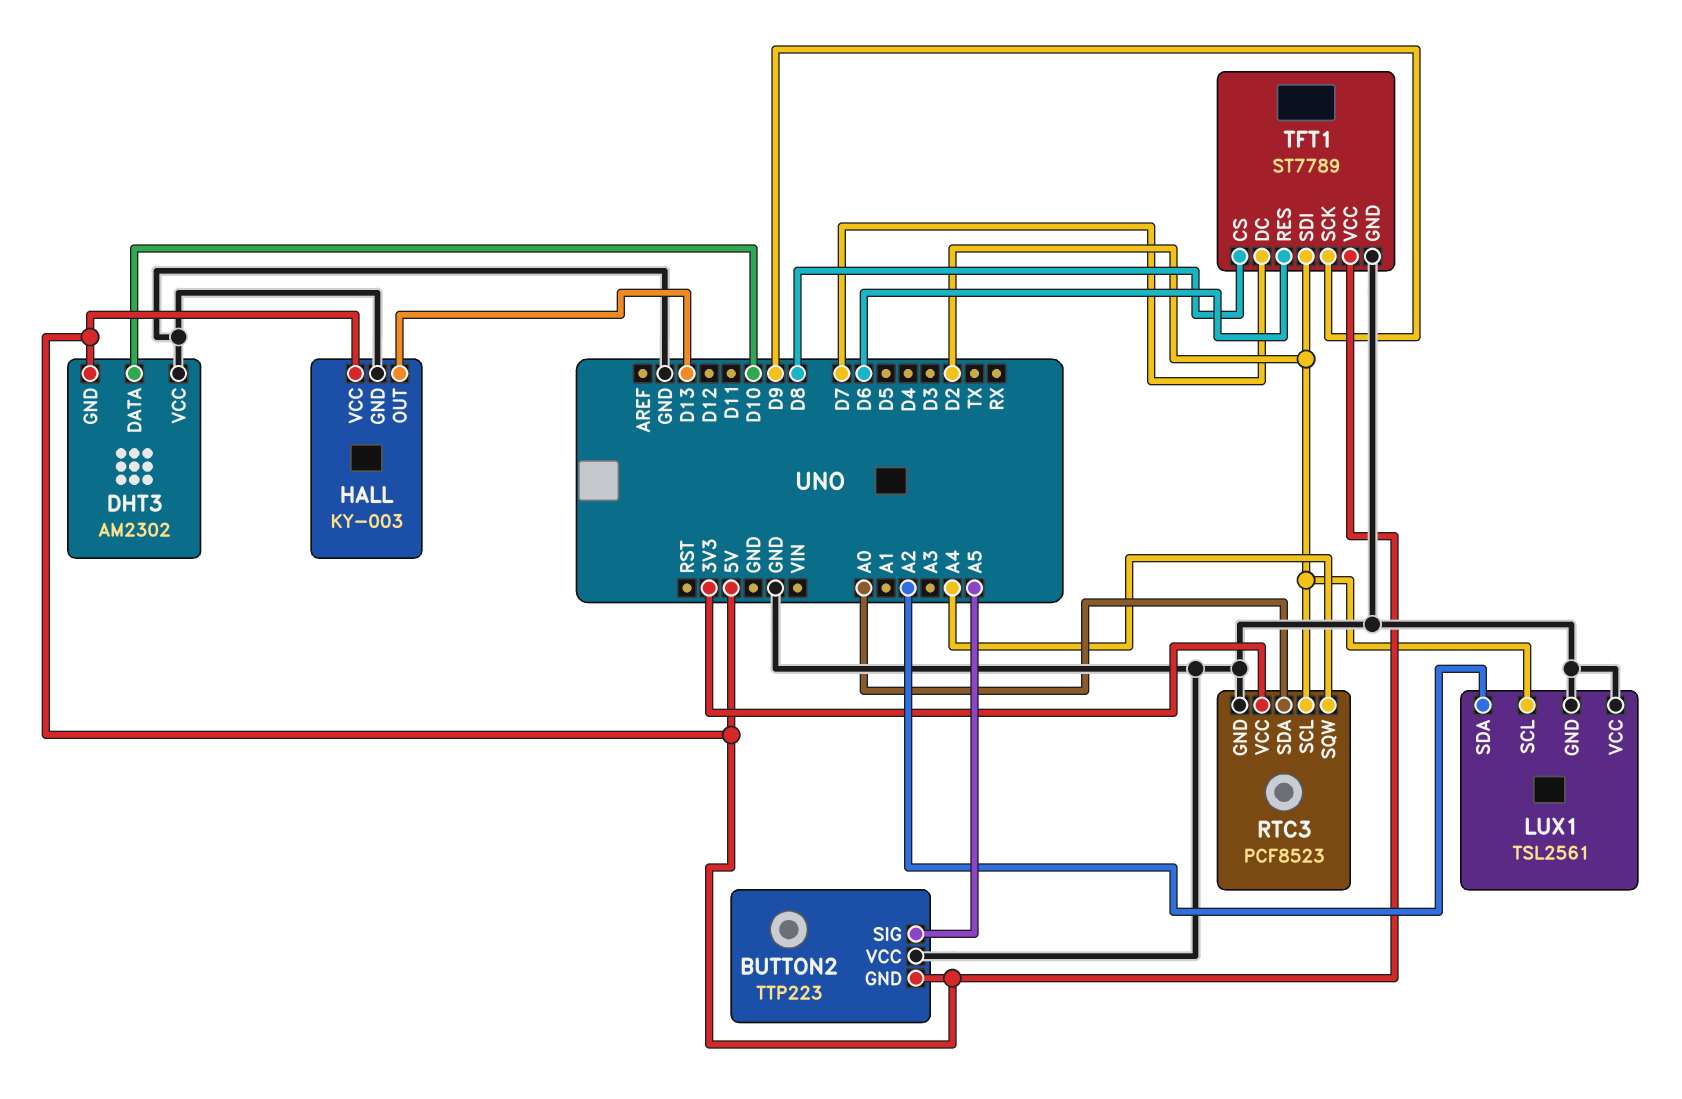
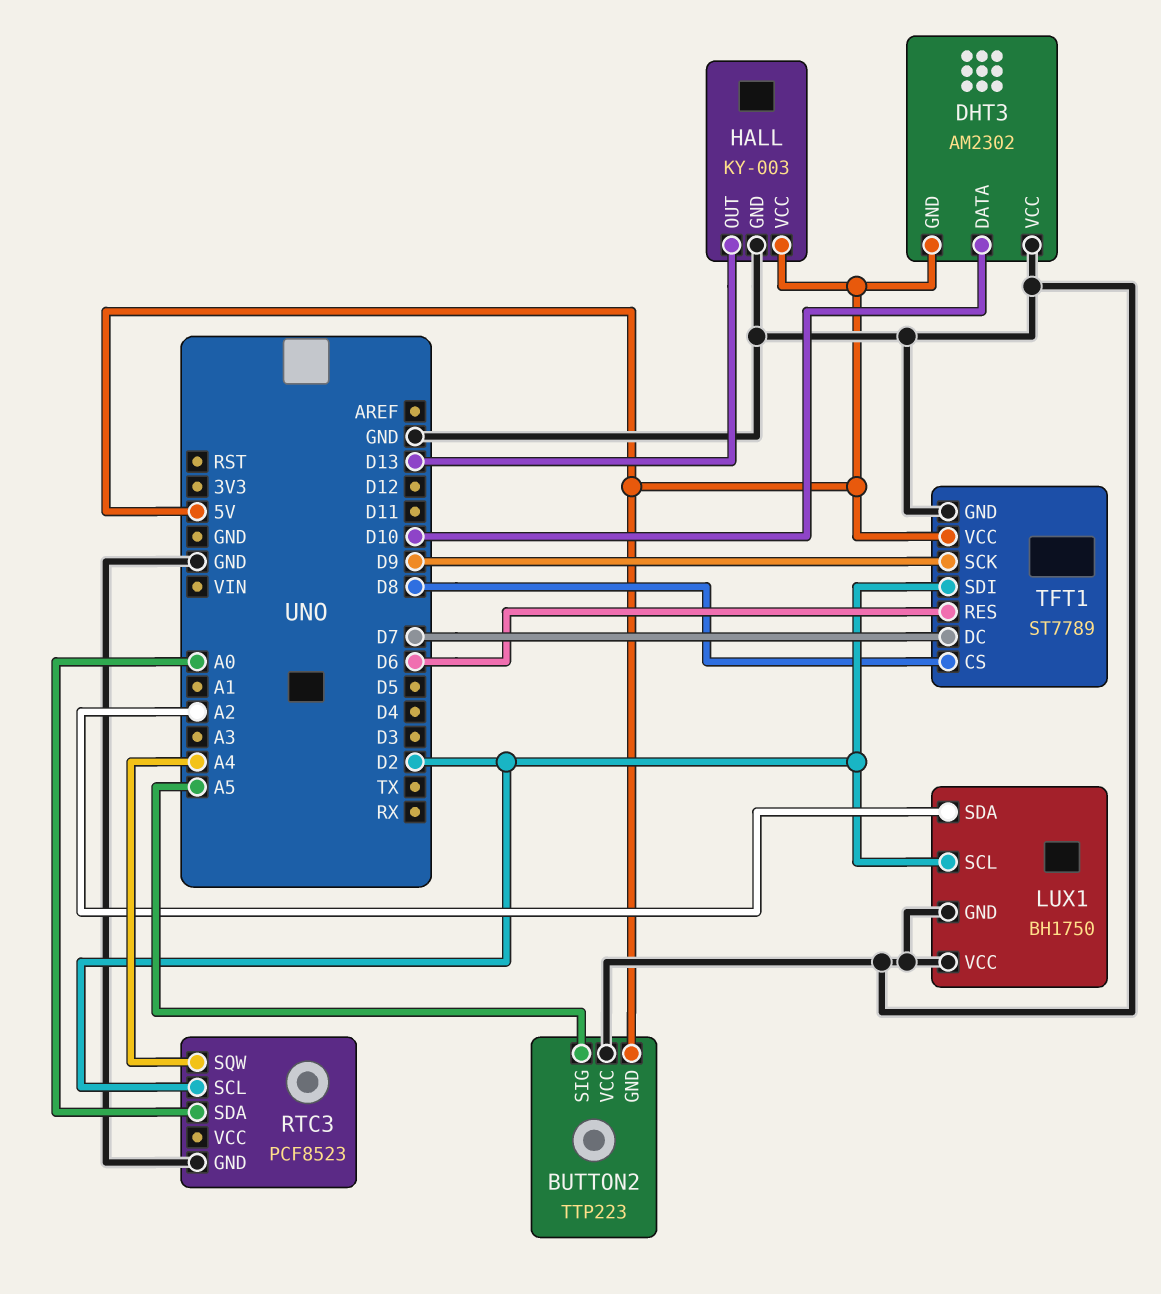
LUX1: TSL2561 -> BH1750
RTC3 pin VCC: 3V3 -> none

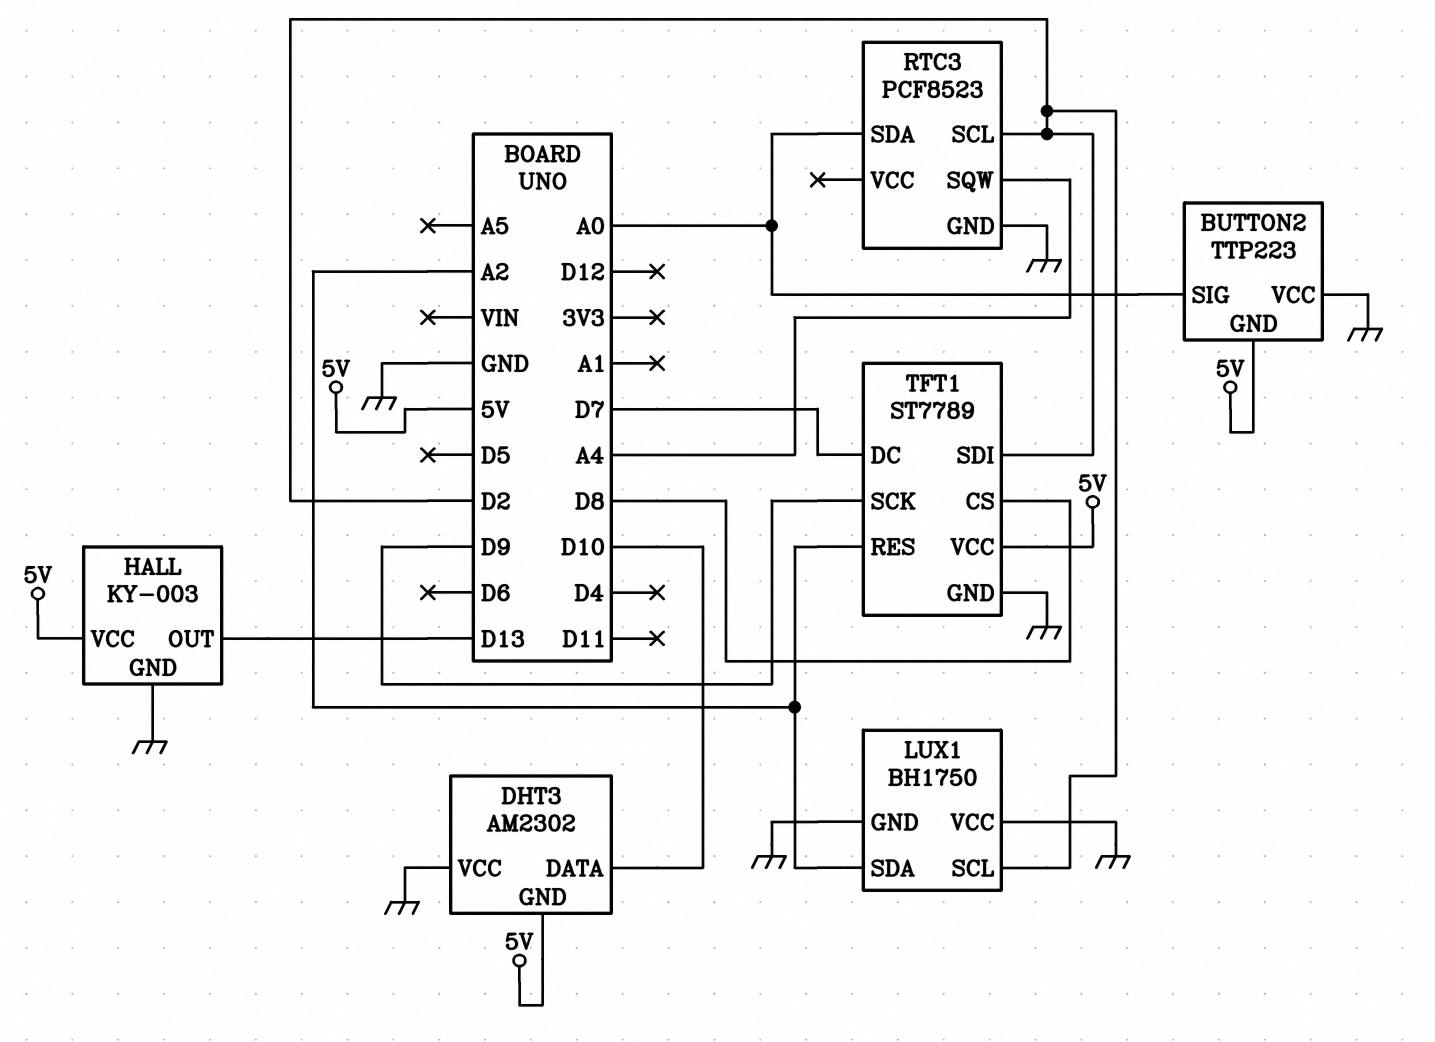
BUTTON2 pin SIG: A5 -> A0
TFT1 pin RES: D6 -> A2

